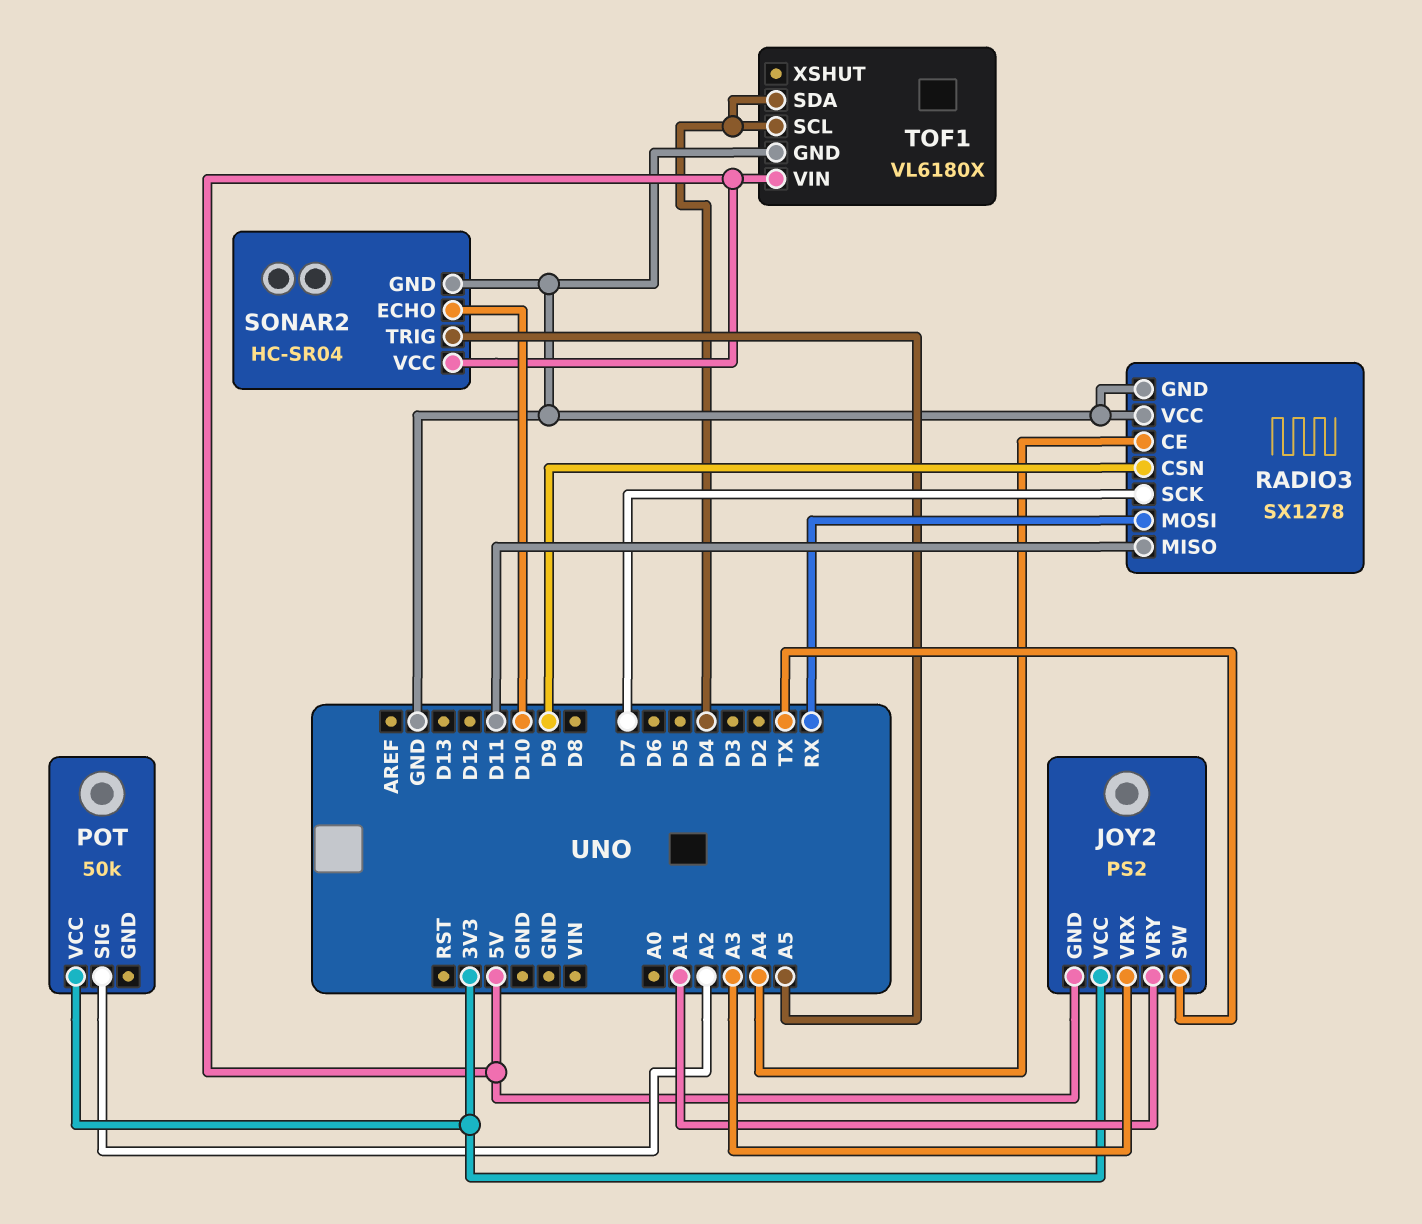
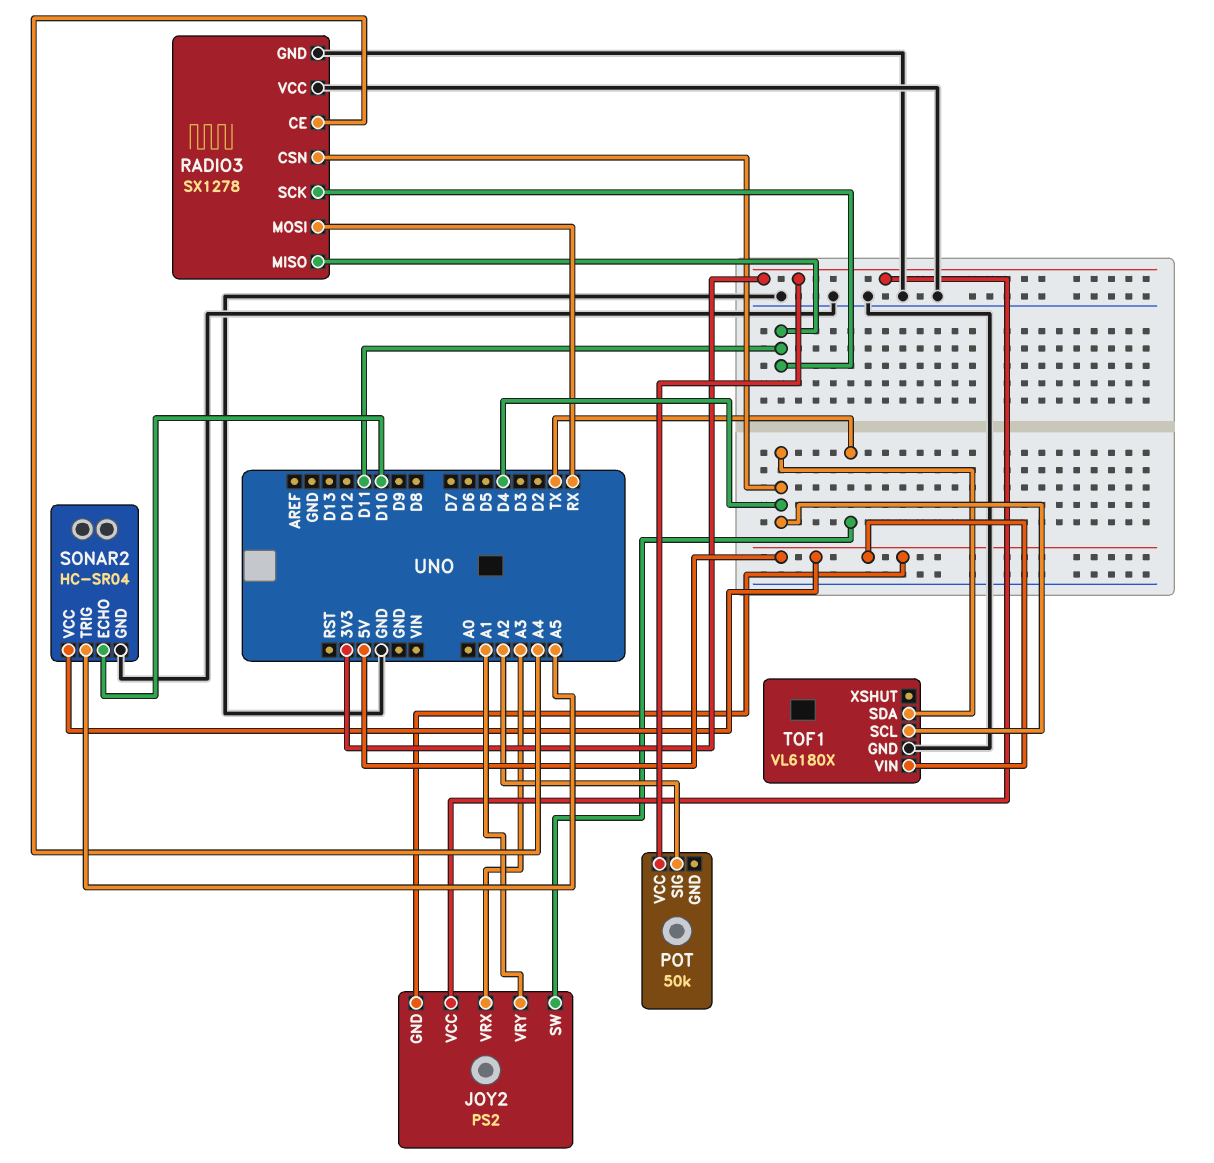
RADIO3 pin CSN: D9 -> D4
RADIO3 pin SCK: D7 -> D11

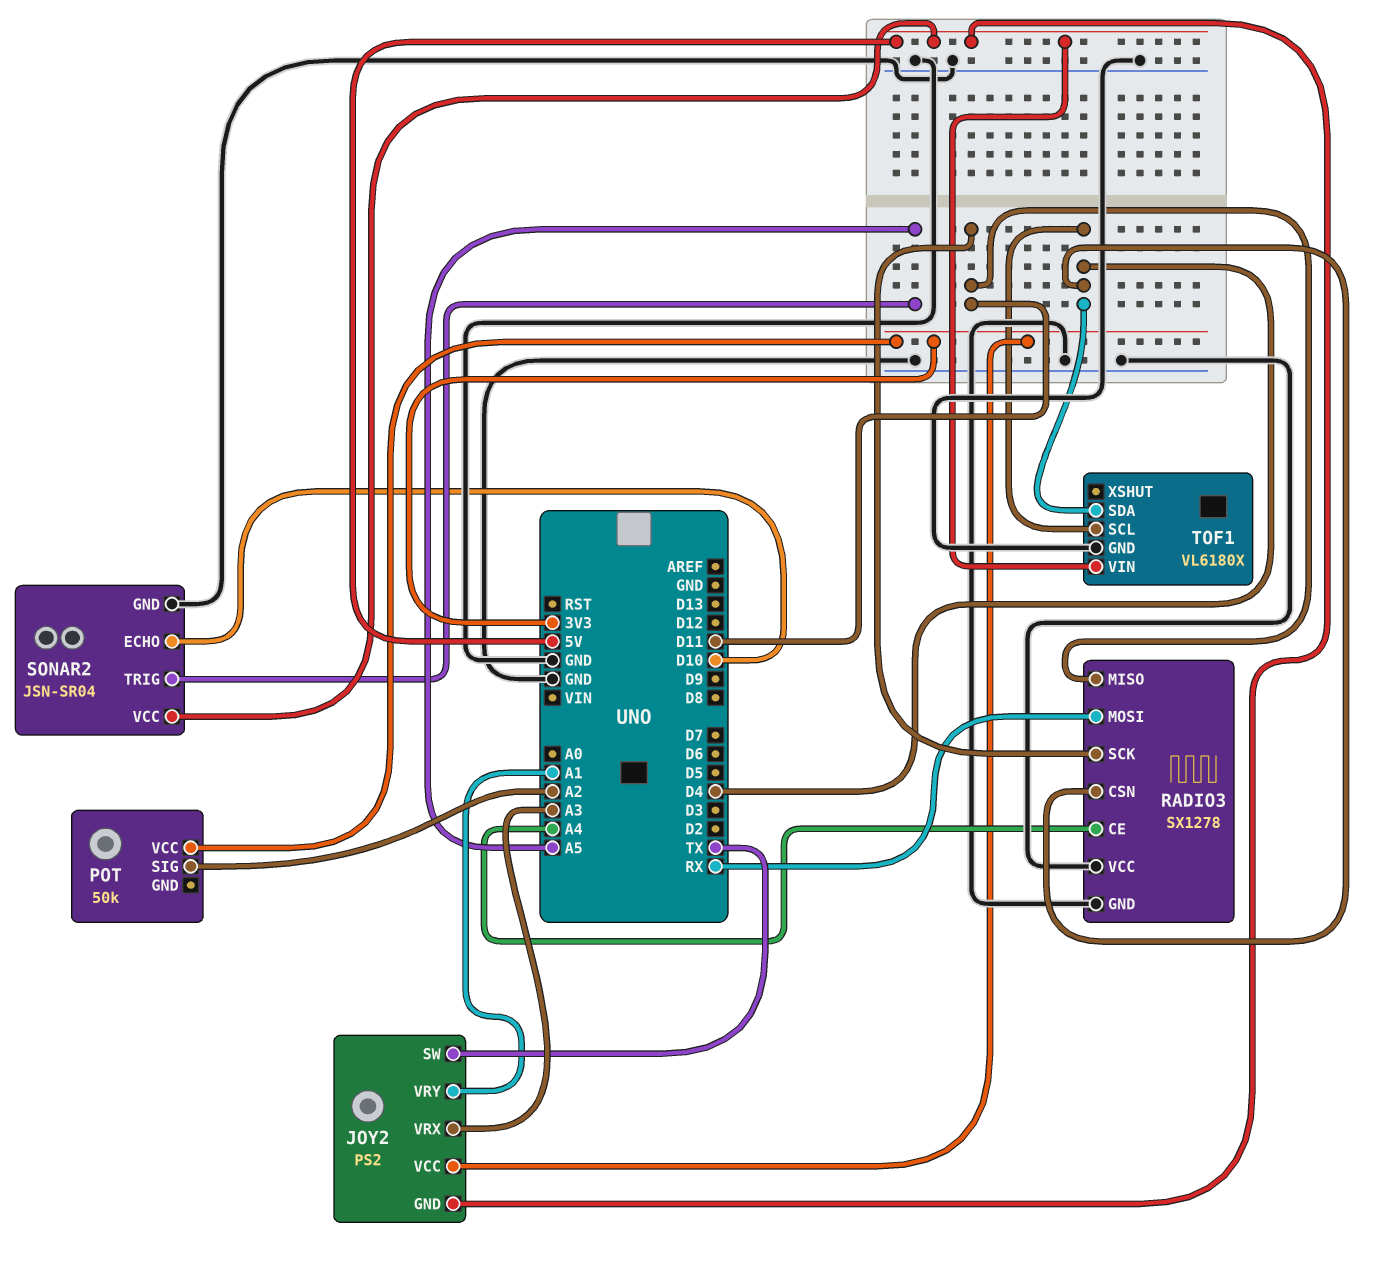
SONAR2: HC-SR04 -> JSN-SR04

